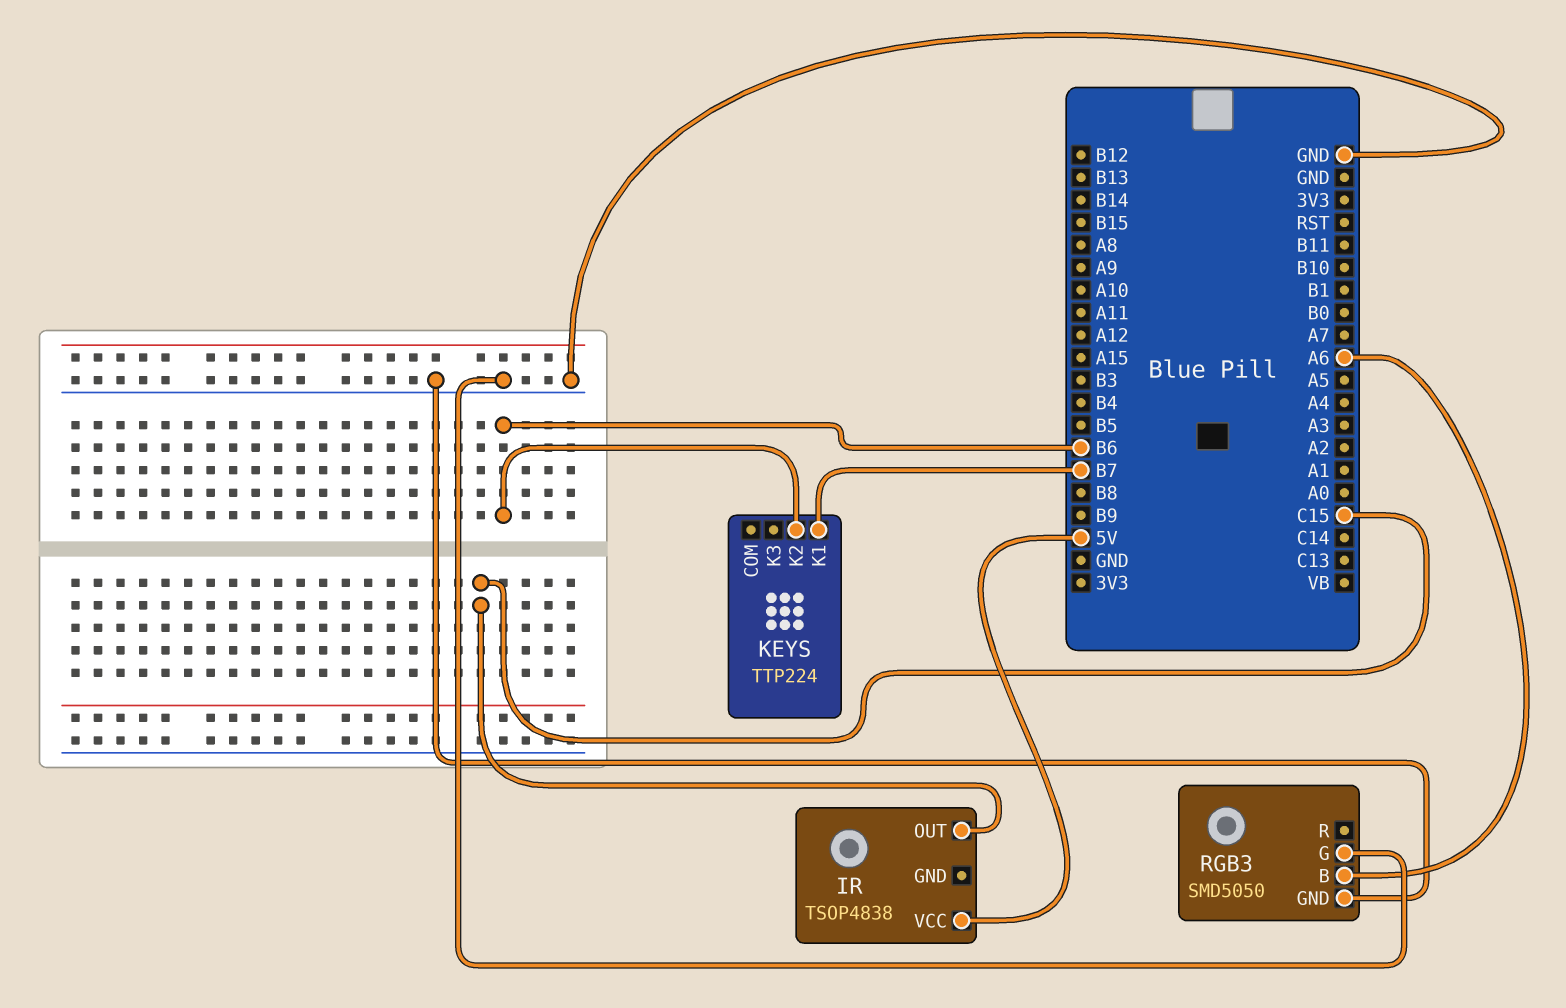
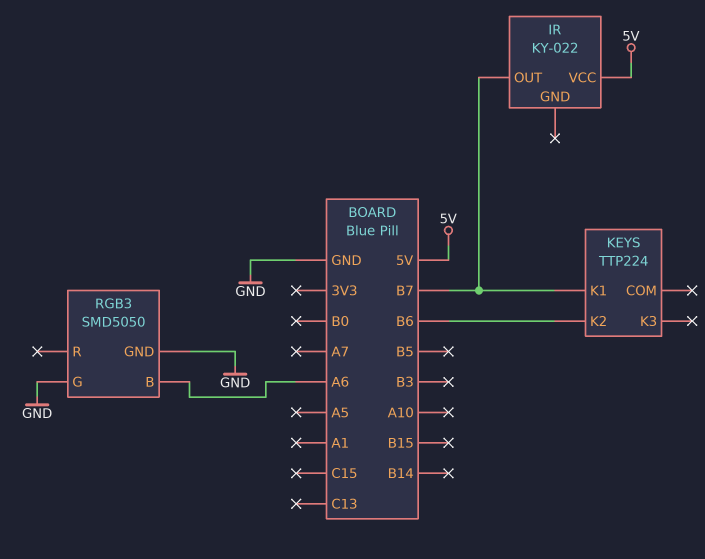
IR: TSOP4838 -> KY-022
IR pin OUT: C15 -> B7

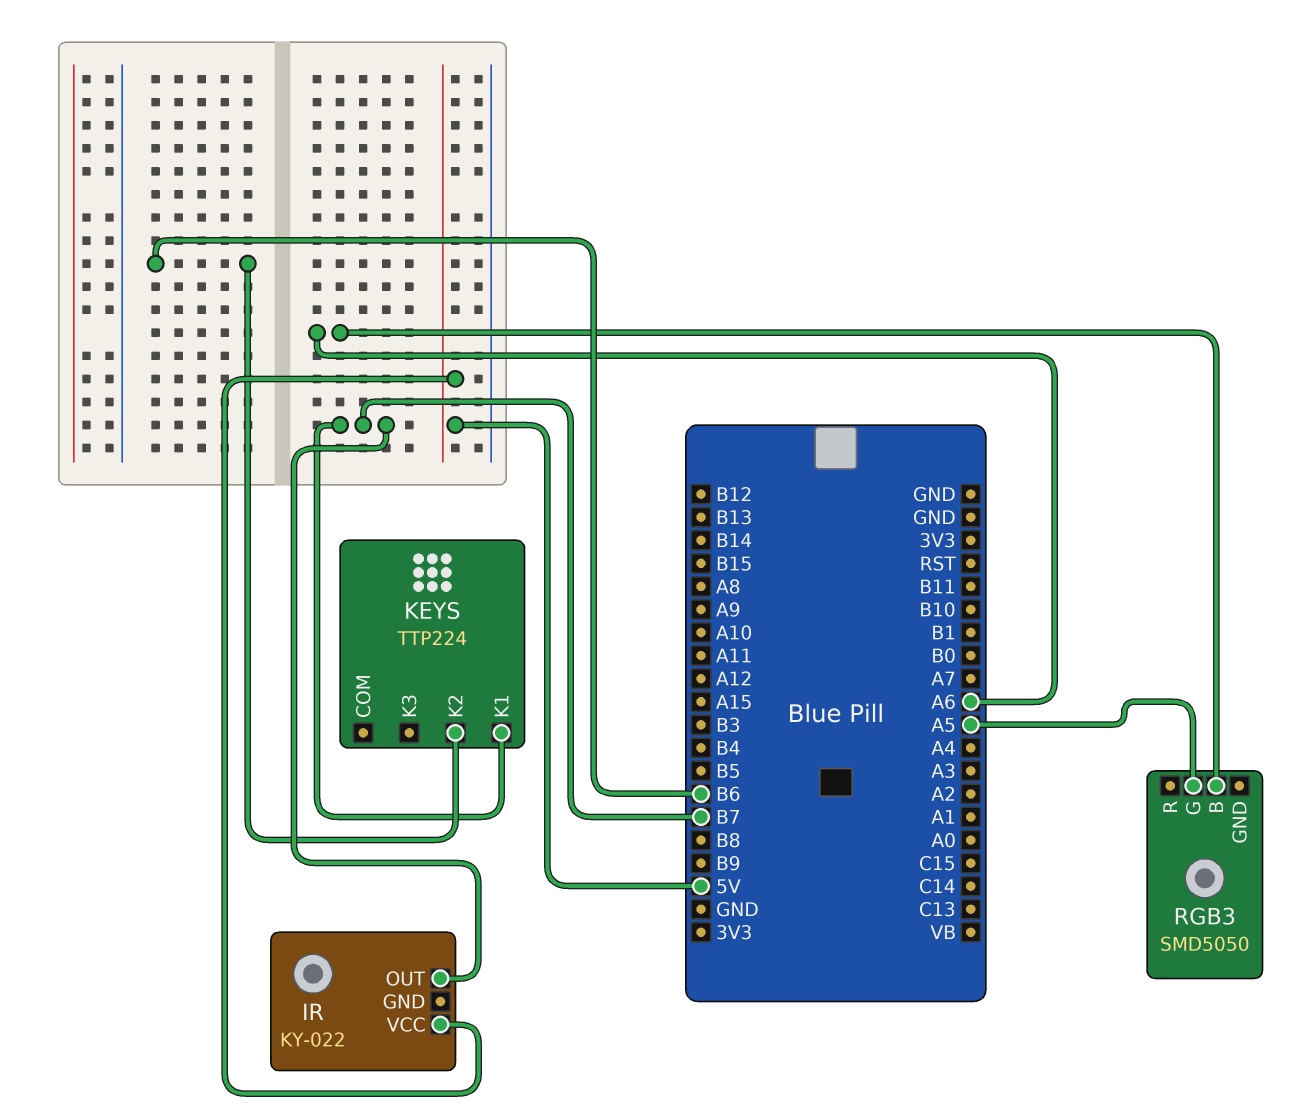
RGB3 pin G: GND -> A5
RGB3 pin GND: GND -> none

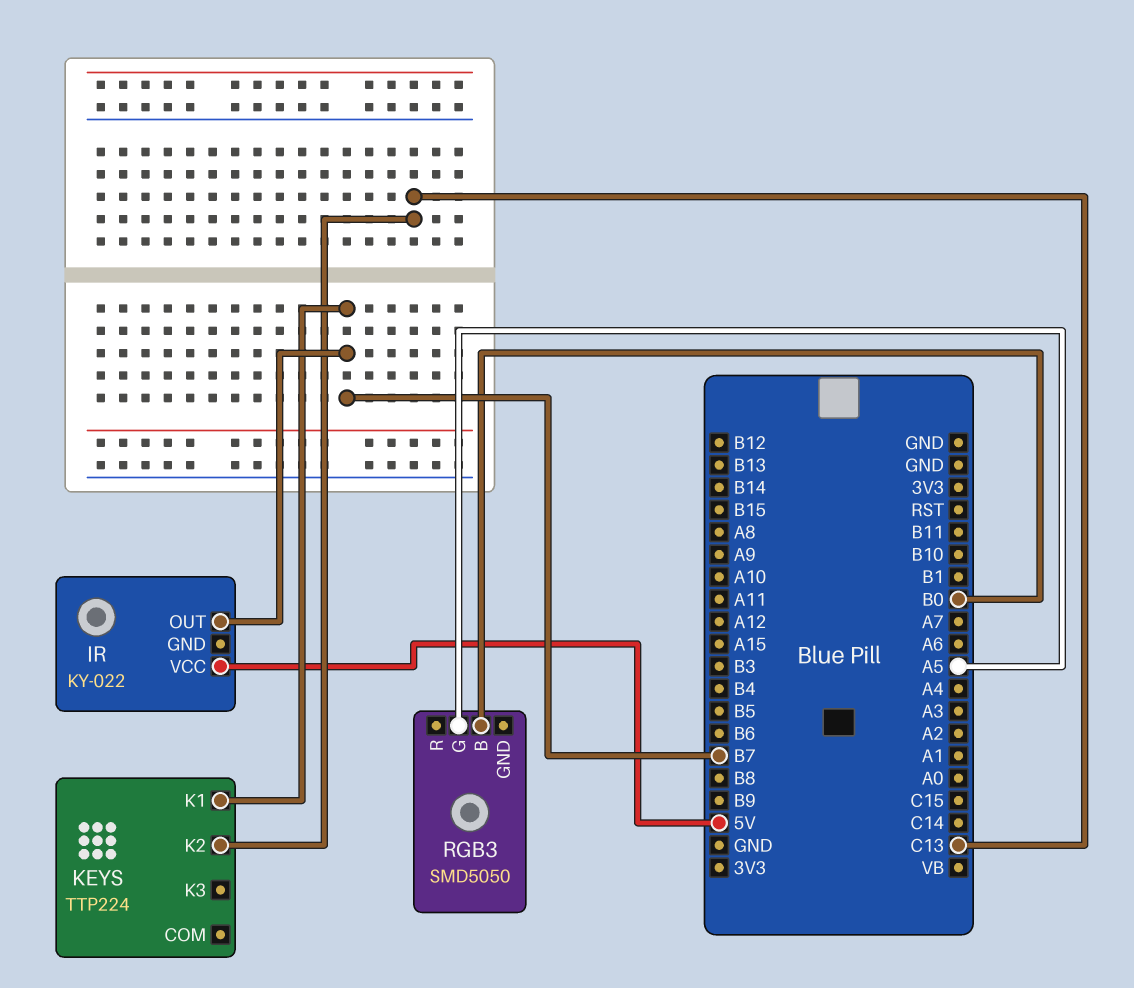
KEYS pin K2: B6 -> C13
RGB3 pin B: A6 -> B0

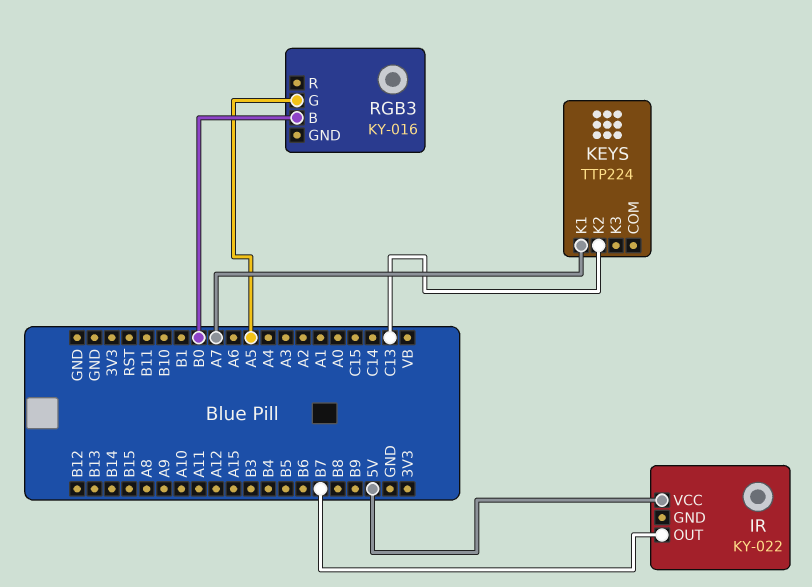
KEYS pin K1: B7 -> A7
RGB3: SMD5050 -> KY-016

